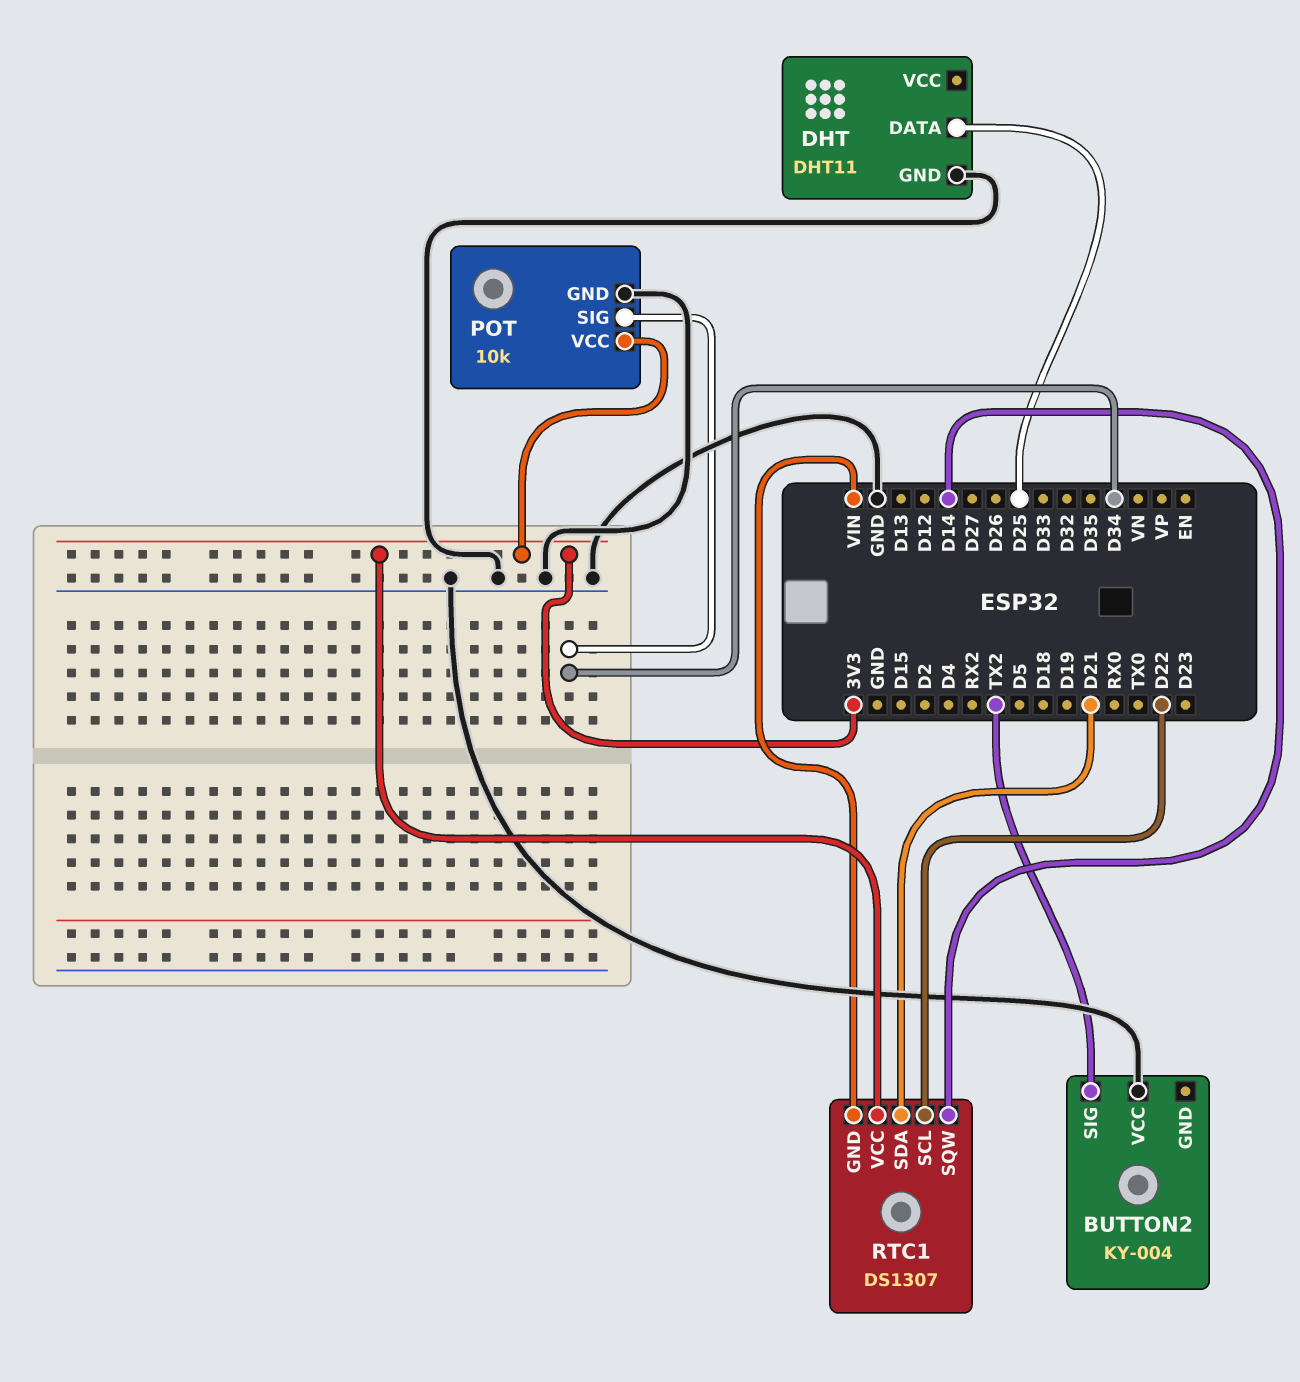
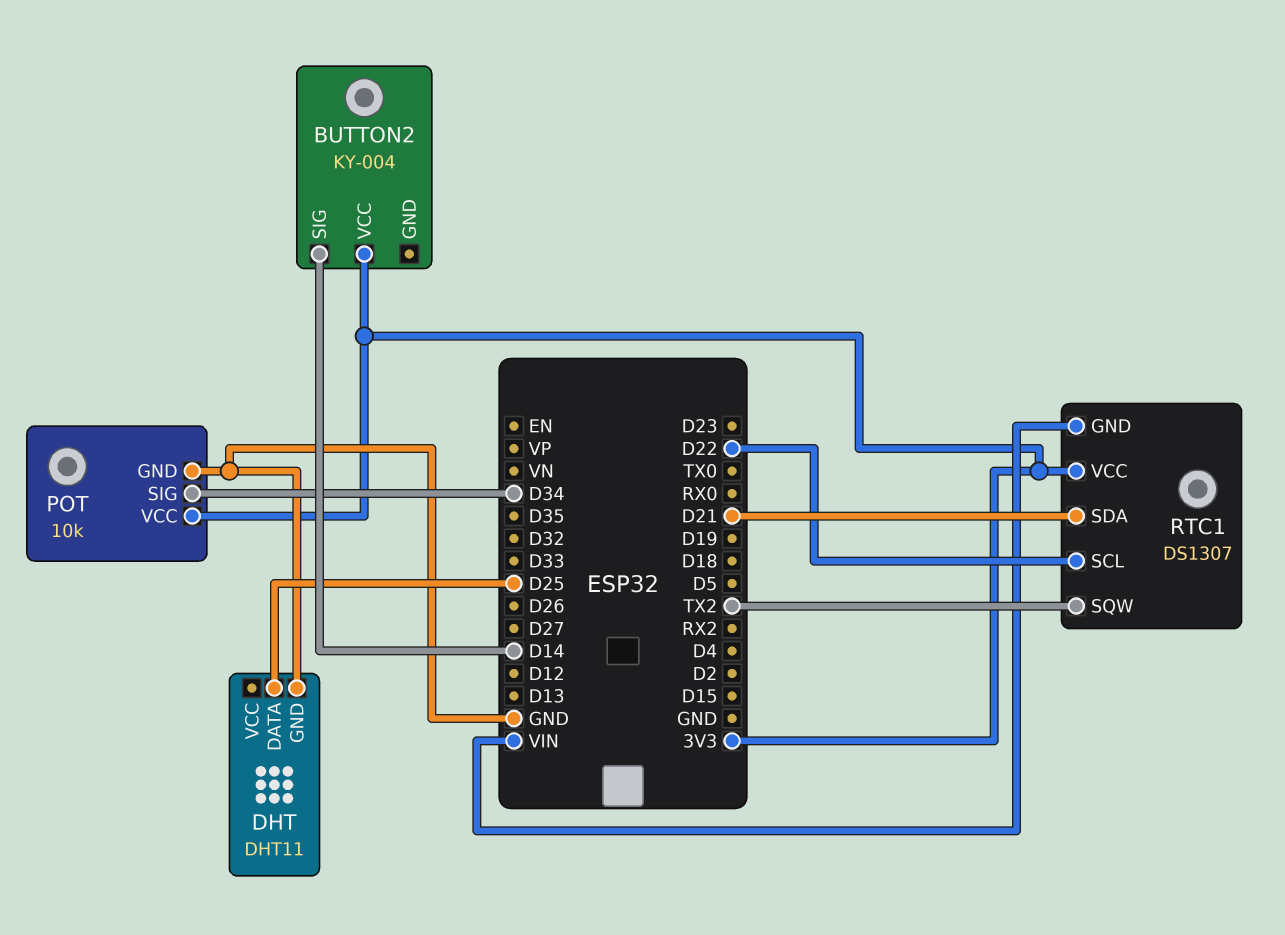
BUTTON2 pin SIG: TX2 -> D14
BUTTON2 pin VCC: GND -> 3V3
RTC1 pin SQW: D14 -> TX2

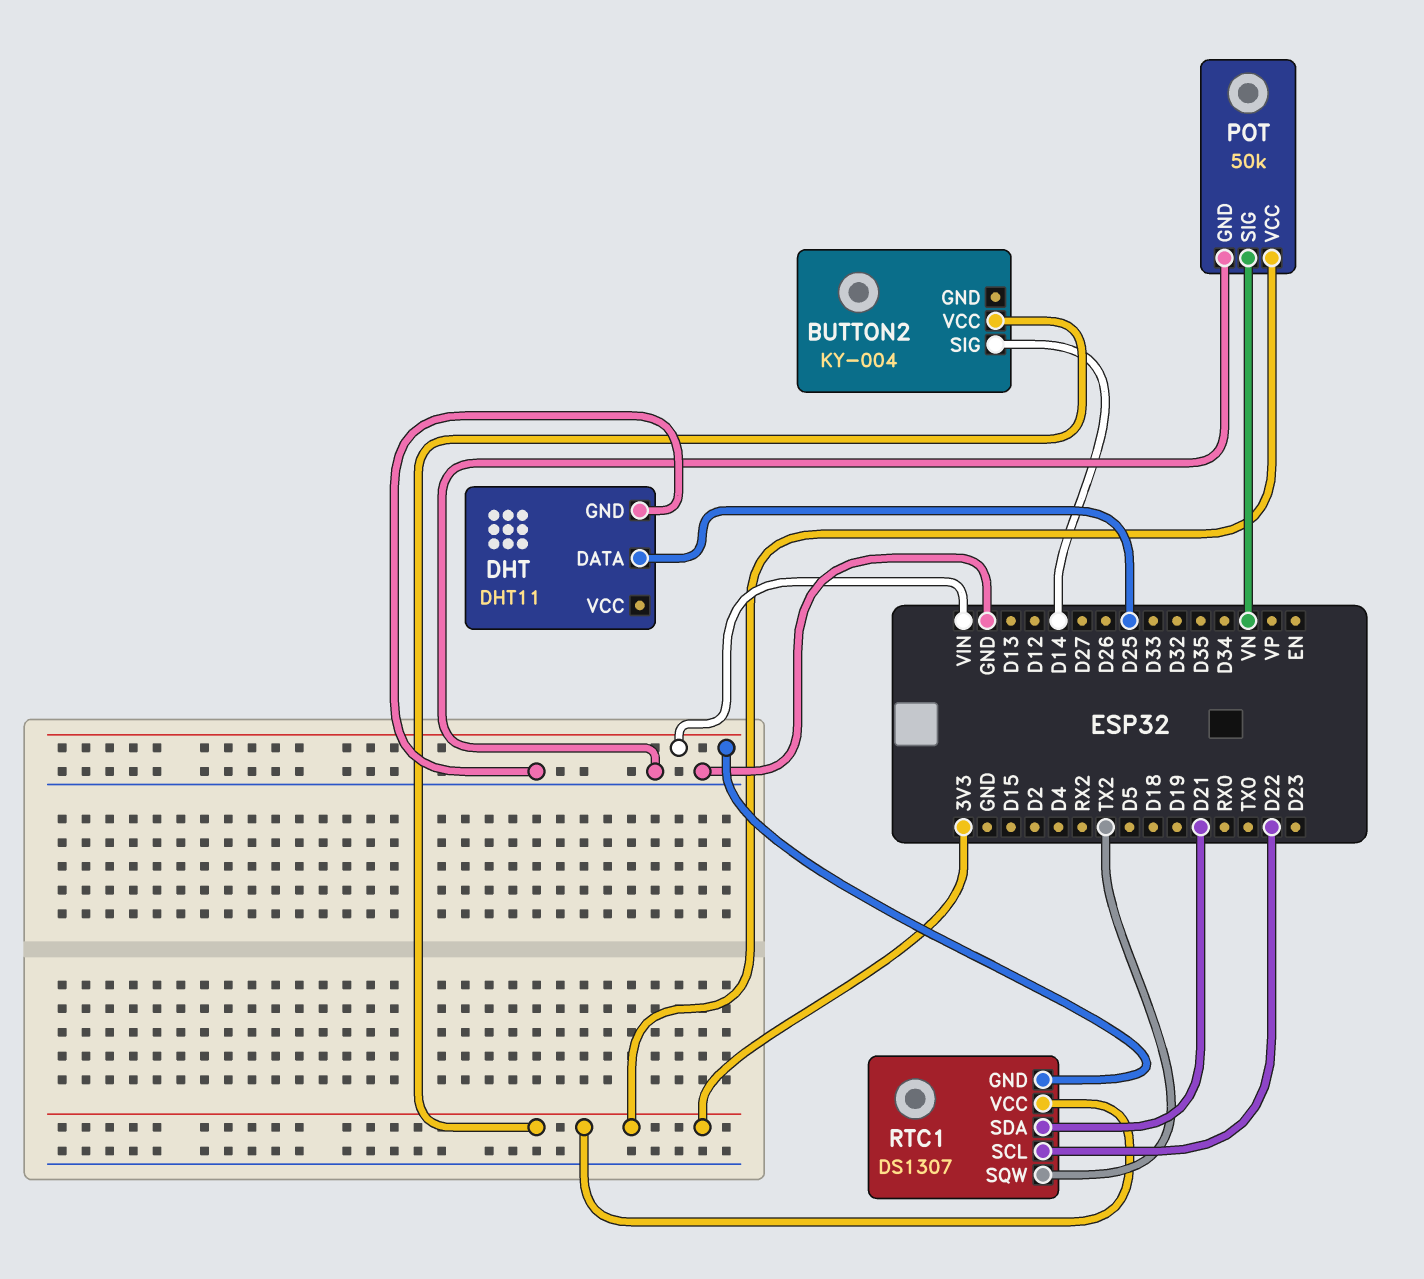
POT: 10k -> 50k
POT pin SIG: D34 -> VN

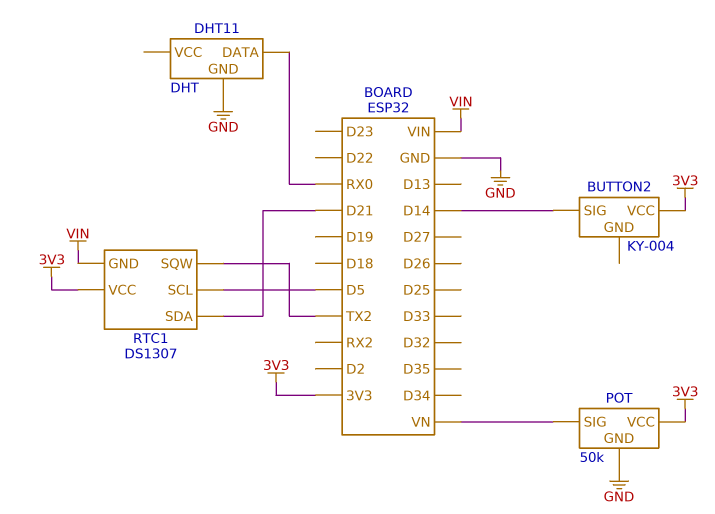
DHT pin DATA: D25 -> RX0
RTC1 pin SCL: D22 -> D5

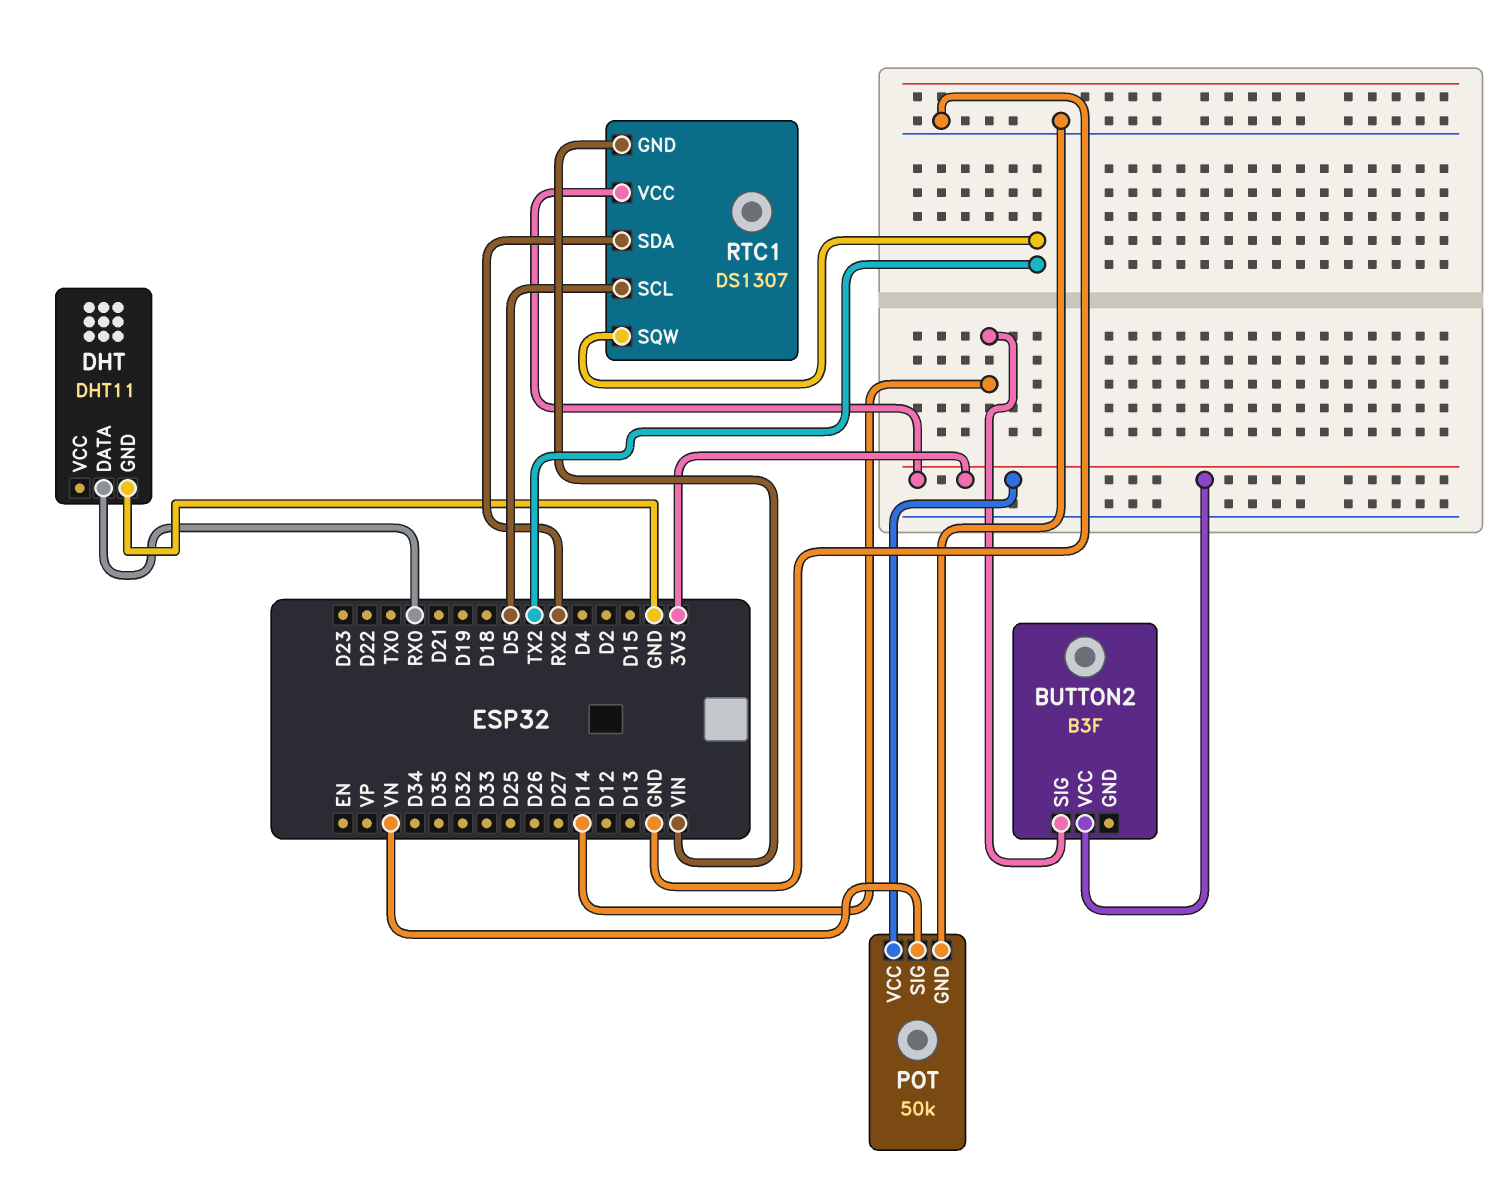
BUTTON2: KY-004 -> B3F
RTC1 pin SDA: D21 -> RX2

